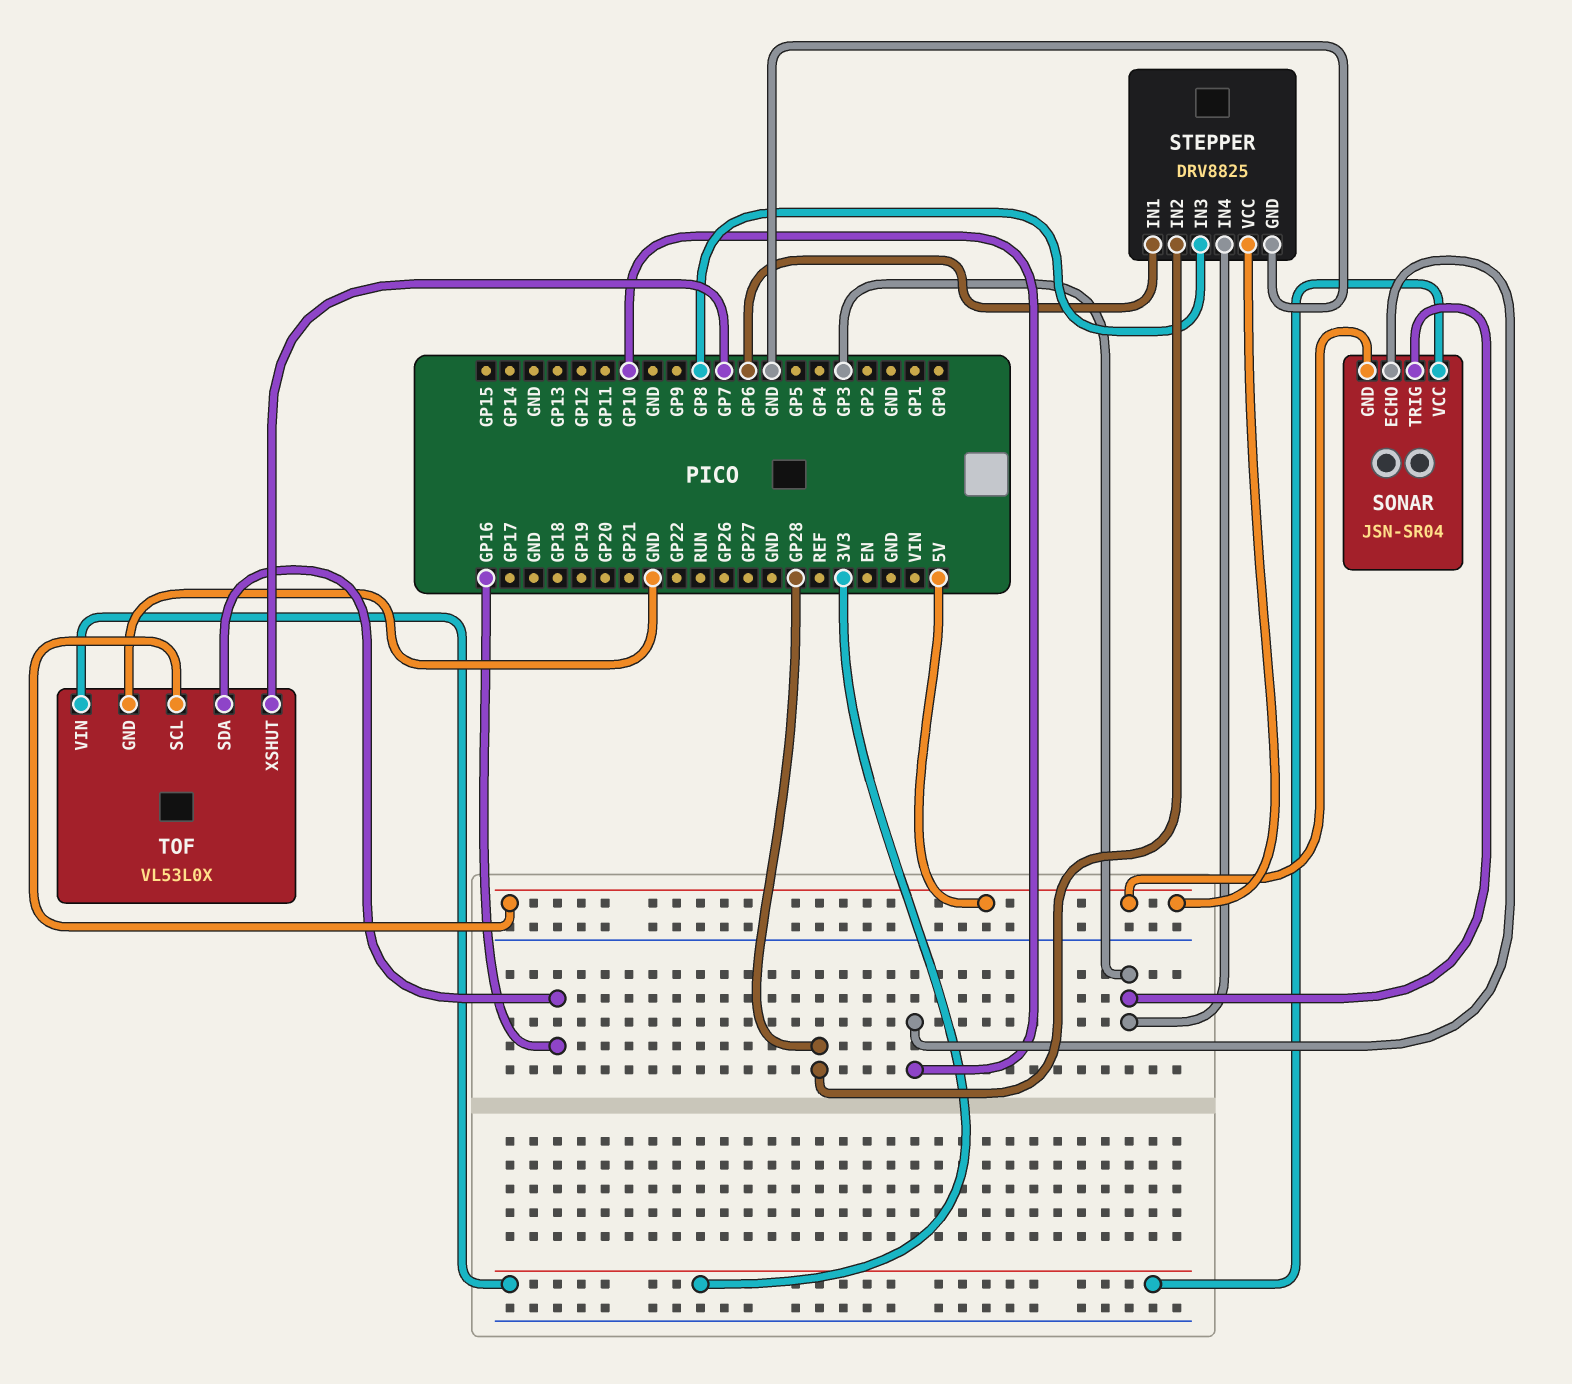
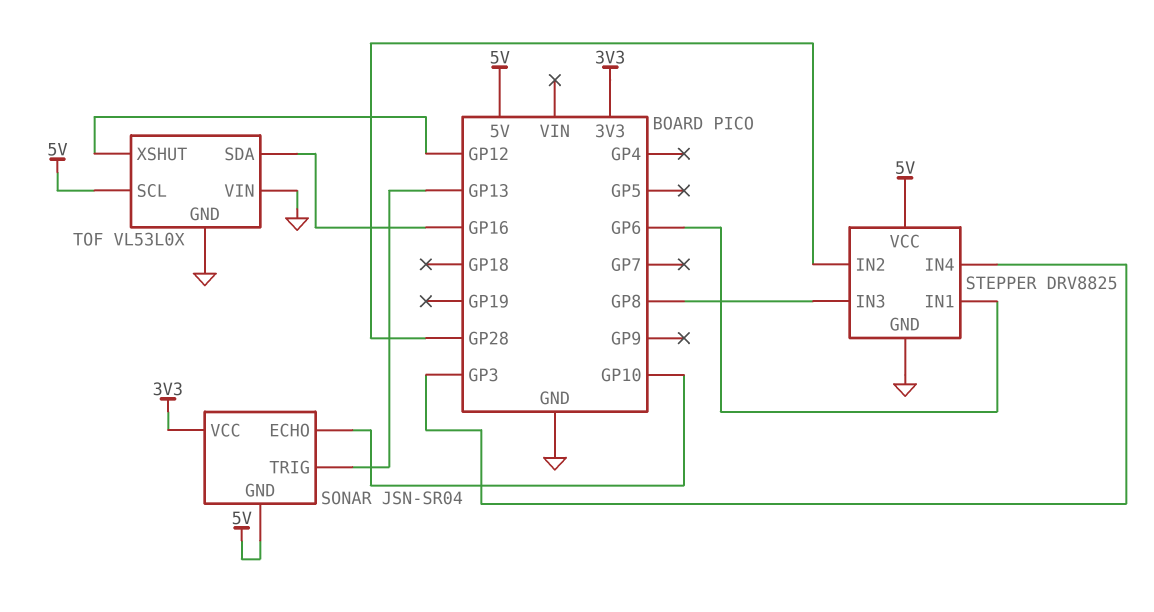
SONAR pin TRIG: GP3 -> GP13
TOF pin VIN: 3V3 -> GND
TOF pin XSHUT: GP7 -> GP12

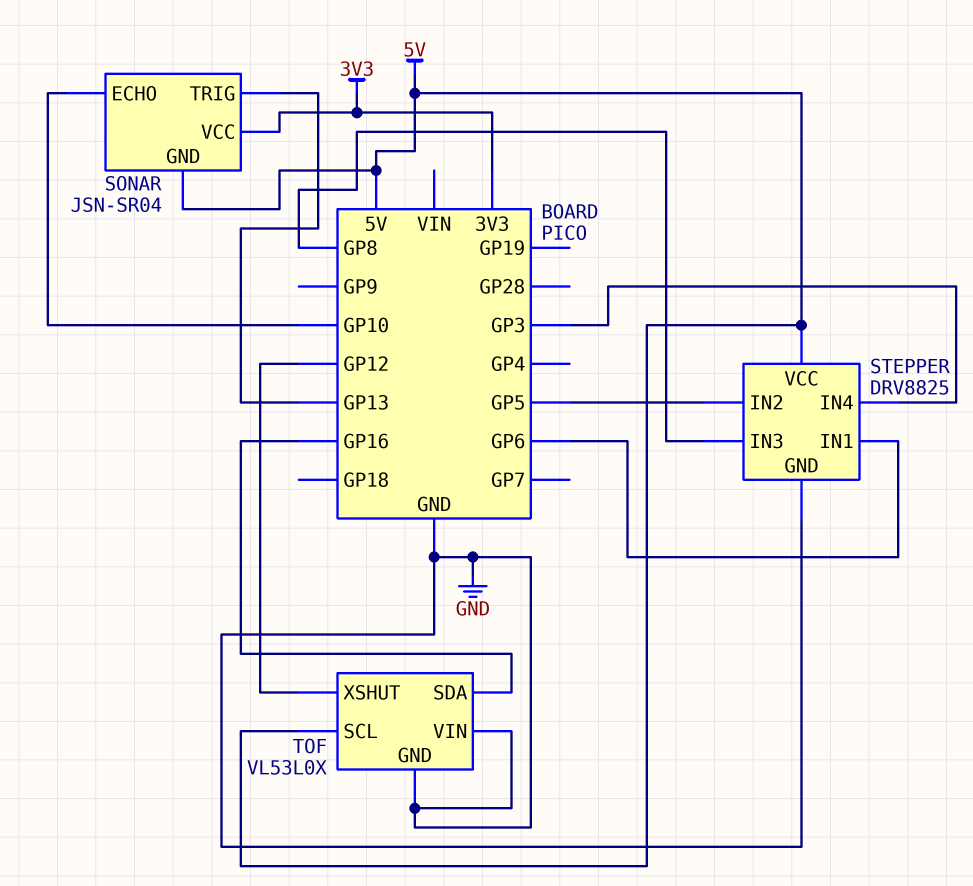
STEPPER pin IN2: GP28 -> GP5

